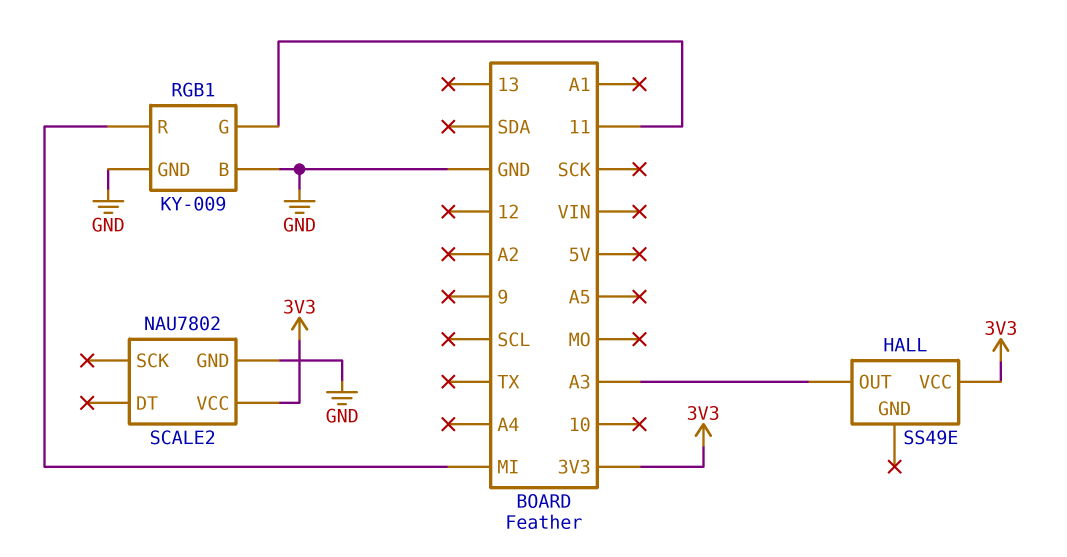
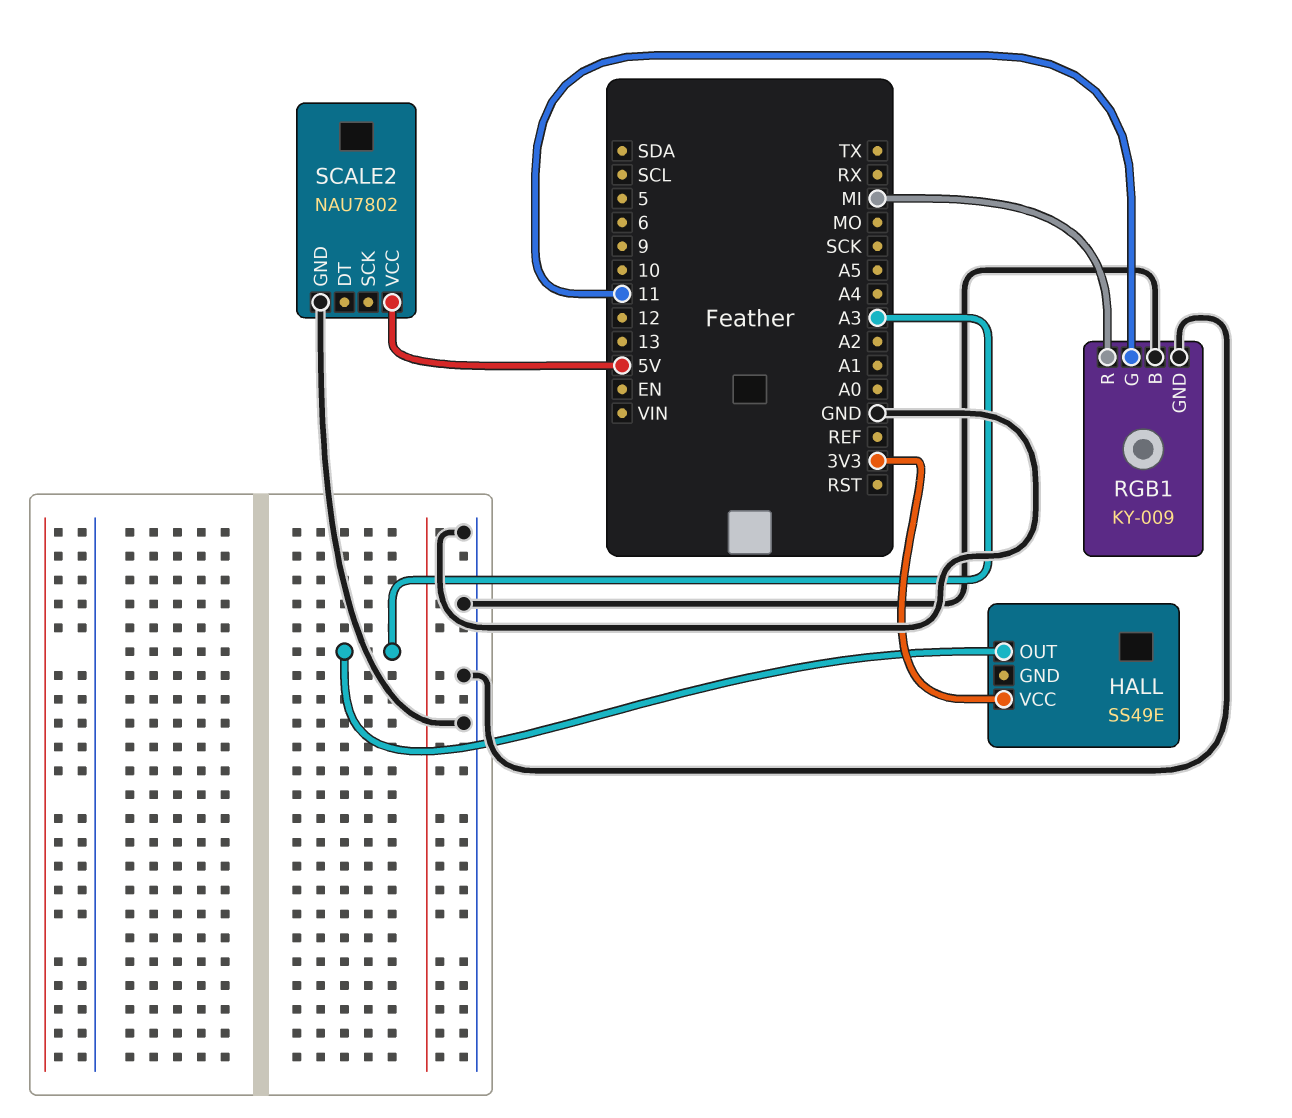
SCALE2 pin VCC: 3V3 -> 5V

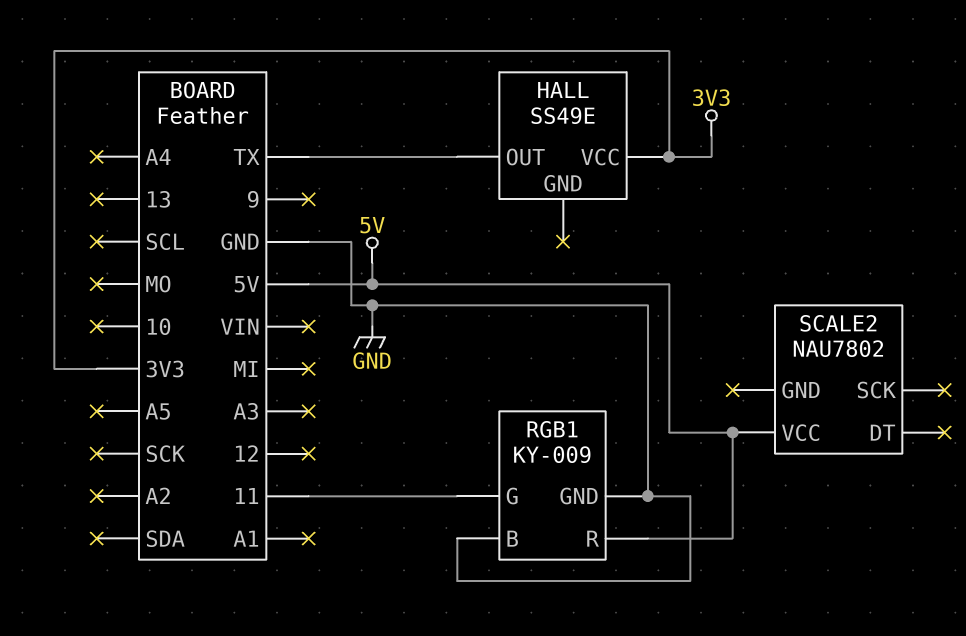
HALL pin OUT: A3 -> TX
RGB1 pin R: MI -> 5V
SCALE2 pin GND: GND -> none

